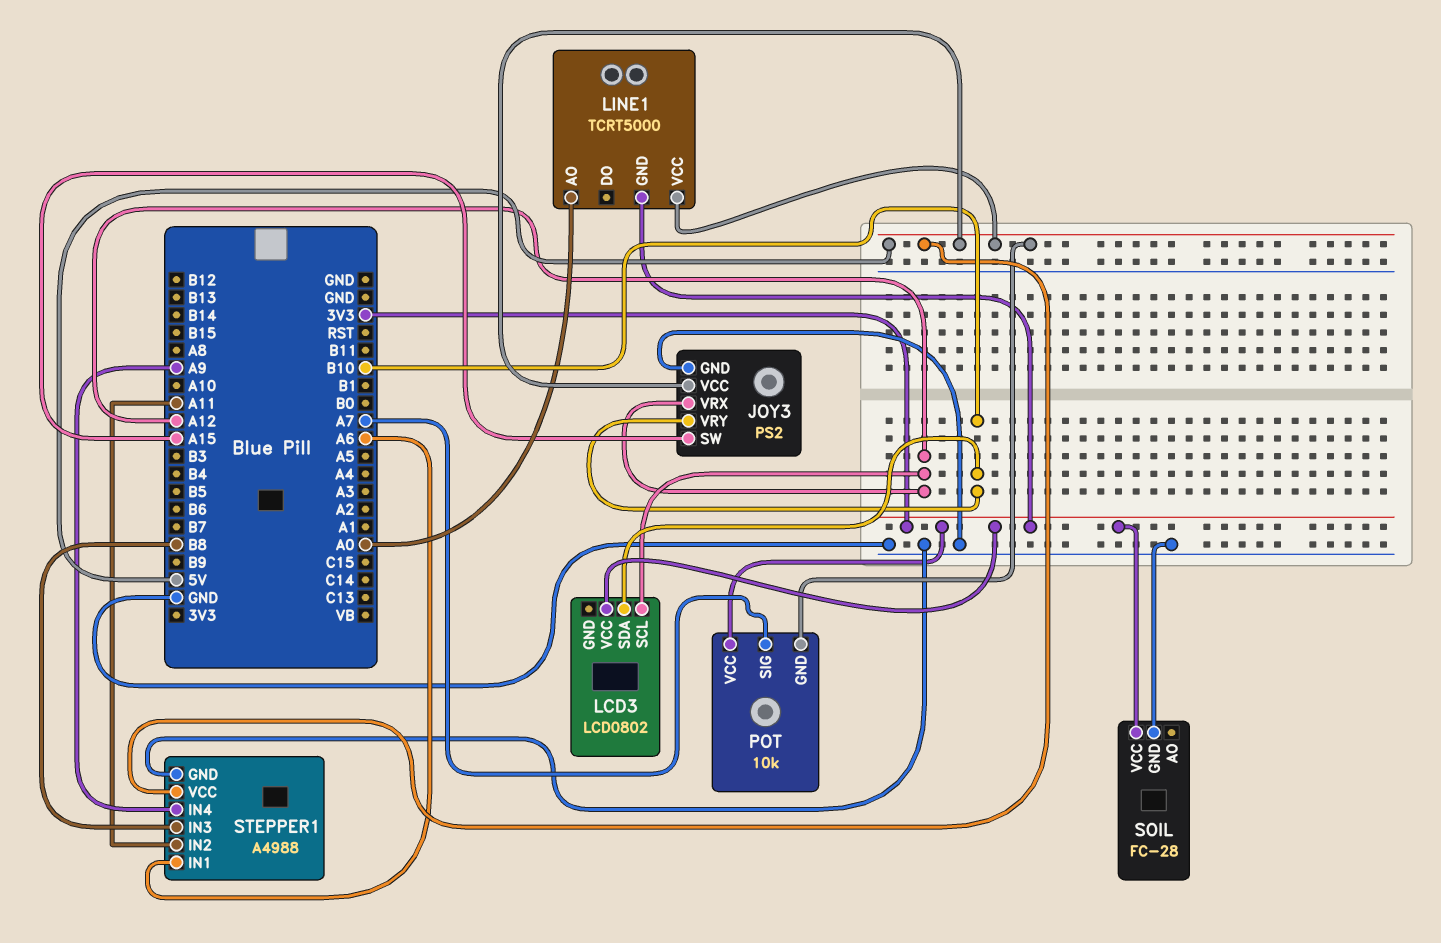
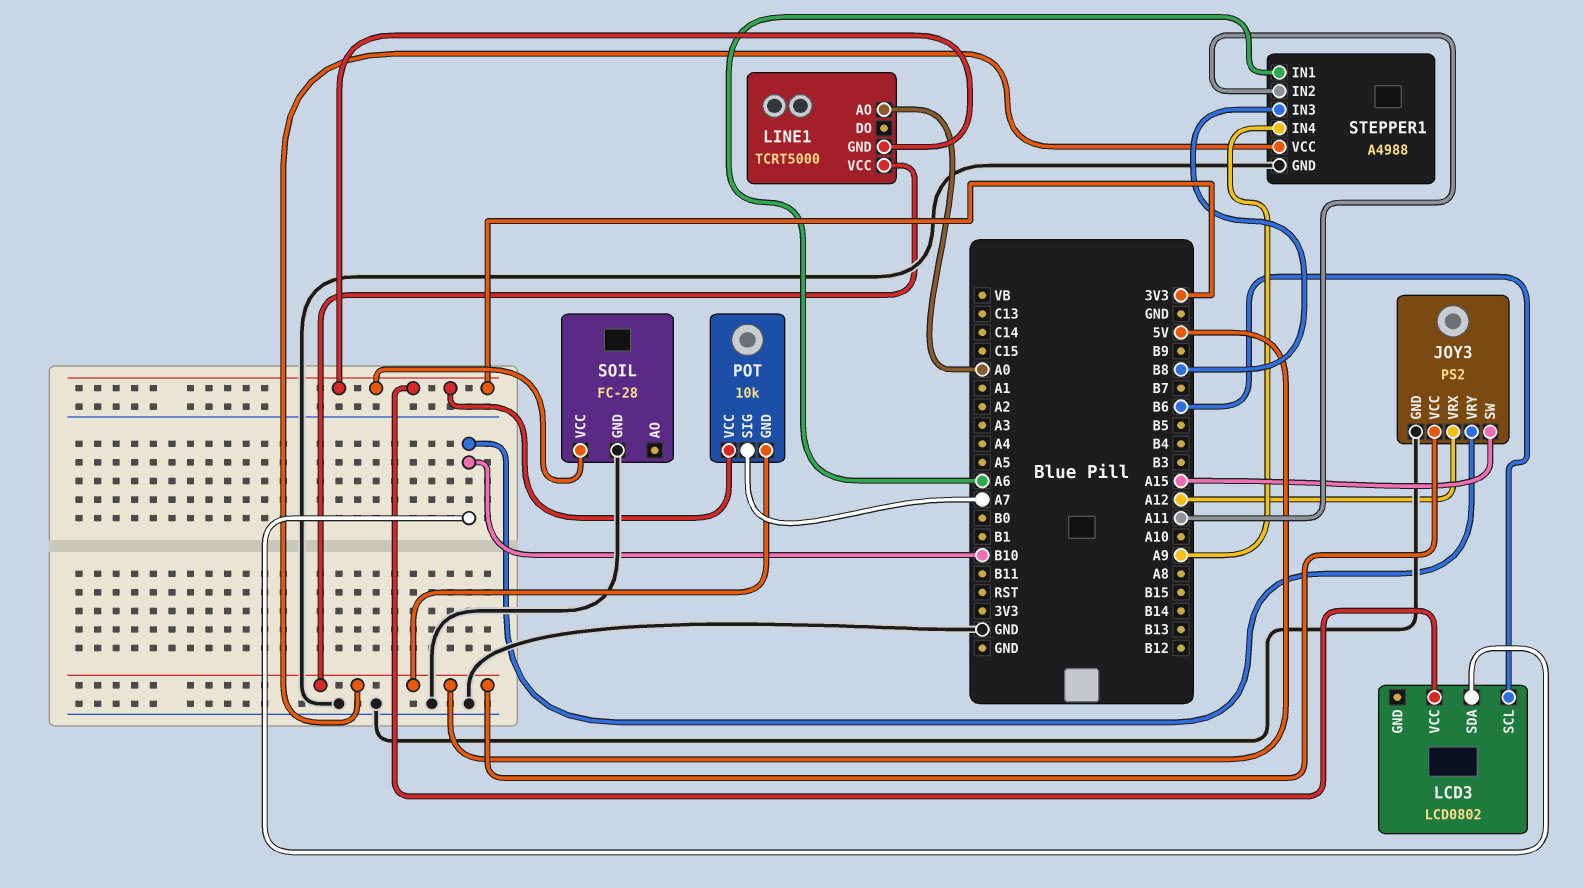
LCD3 pin SCL: A12 -> B6

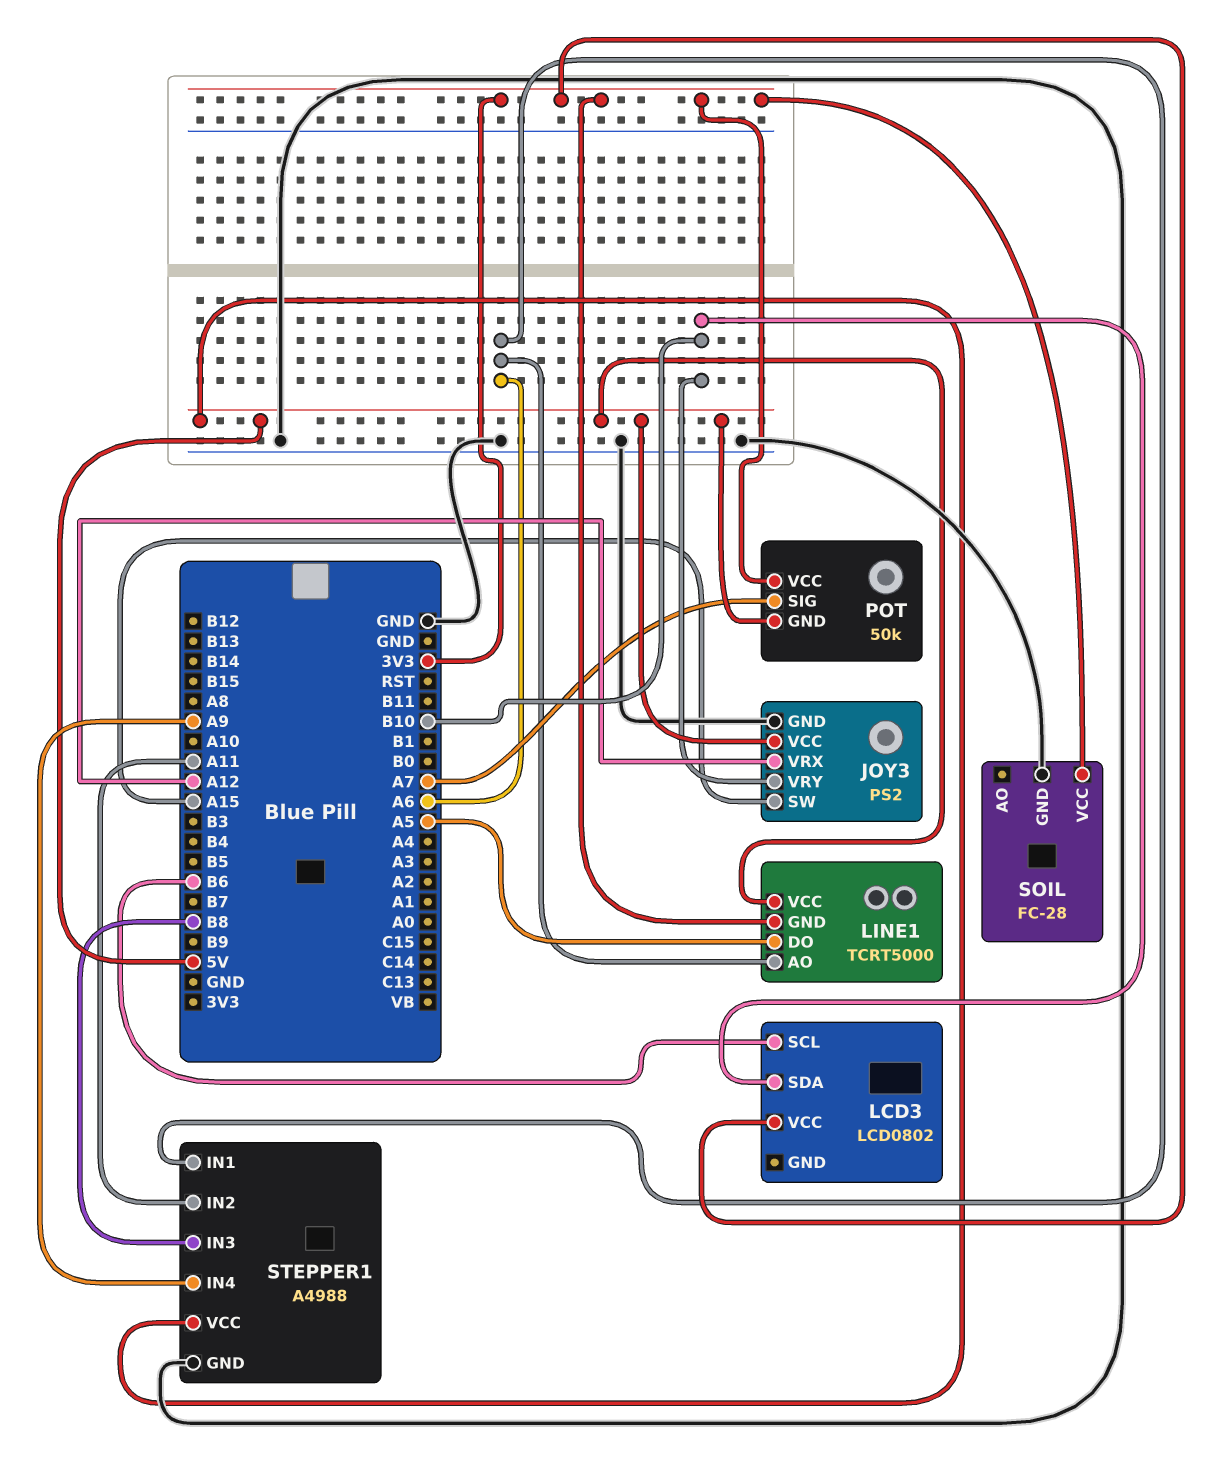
LINE1 pin AO: A0 -> A6
LINE1 pin DO: none -> A5
POT: 10k -> 50k

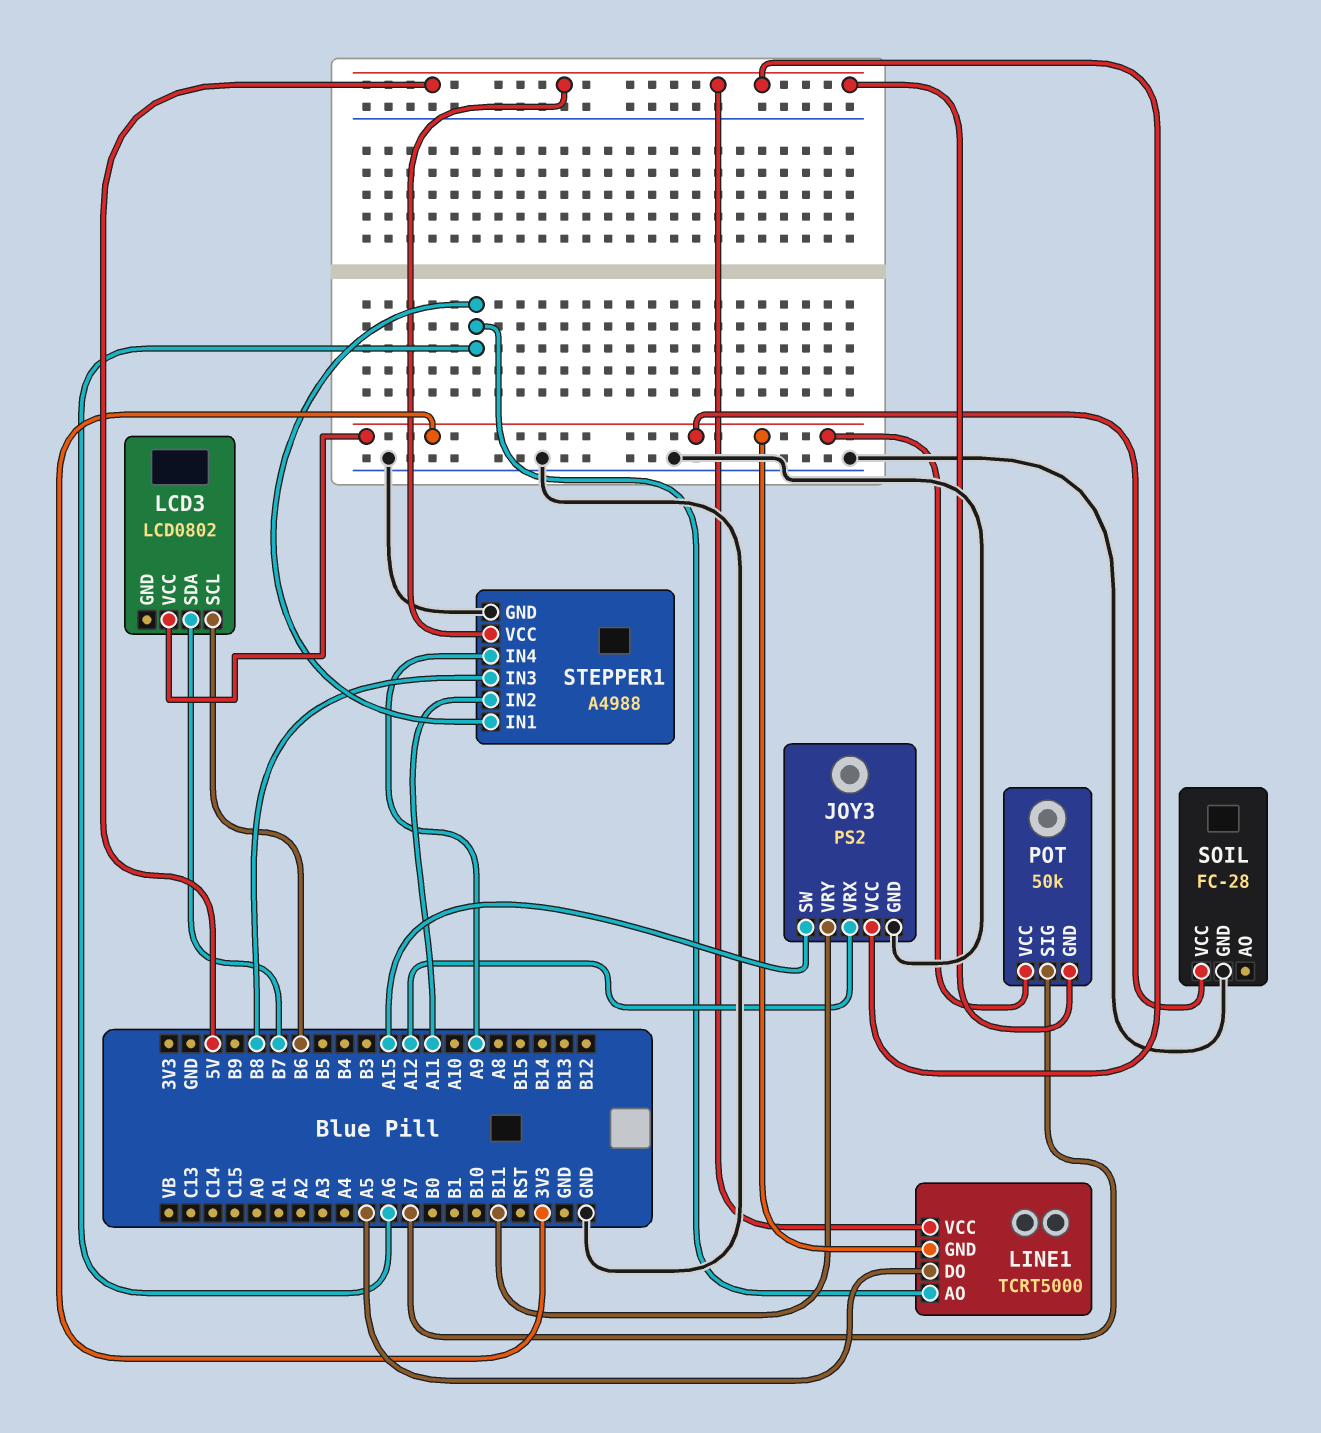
JOY3 pin VRY: B10 -> B11
LCD3 pin SDA: B10 -> B7

